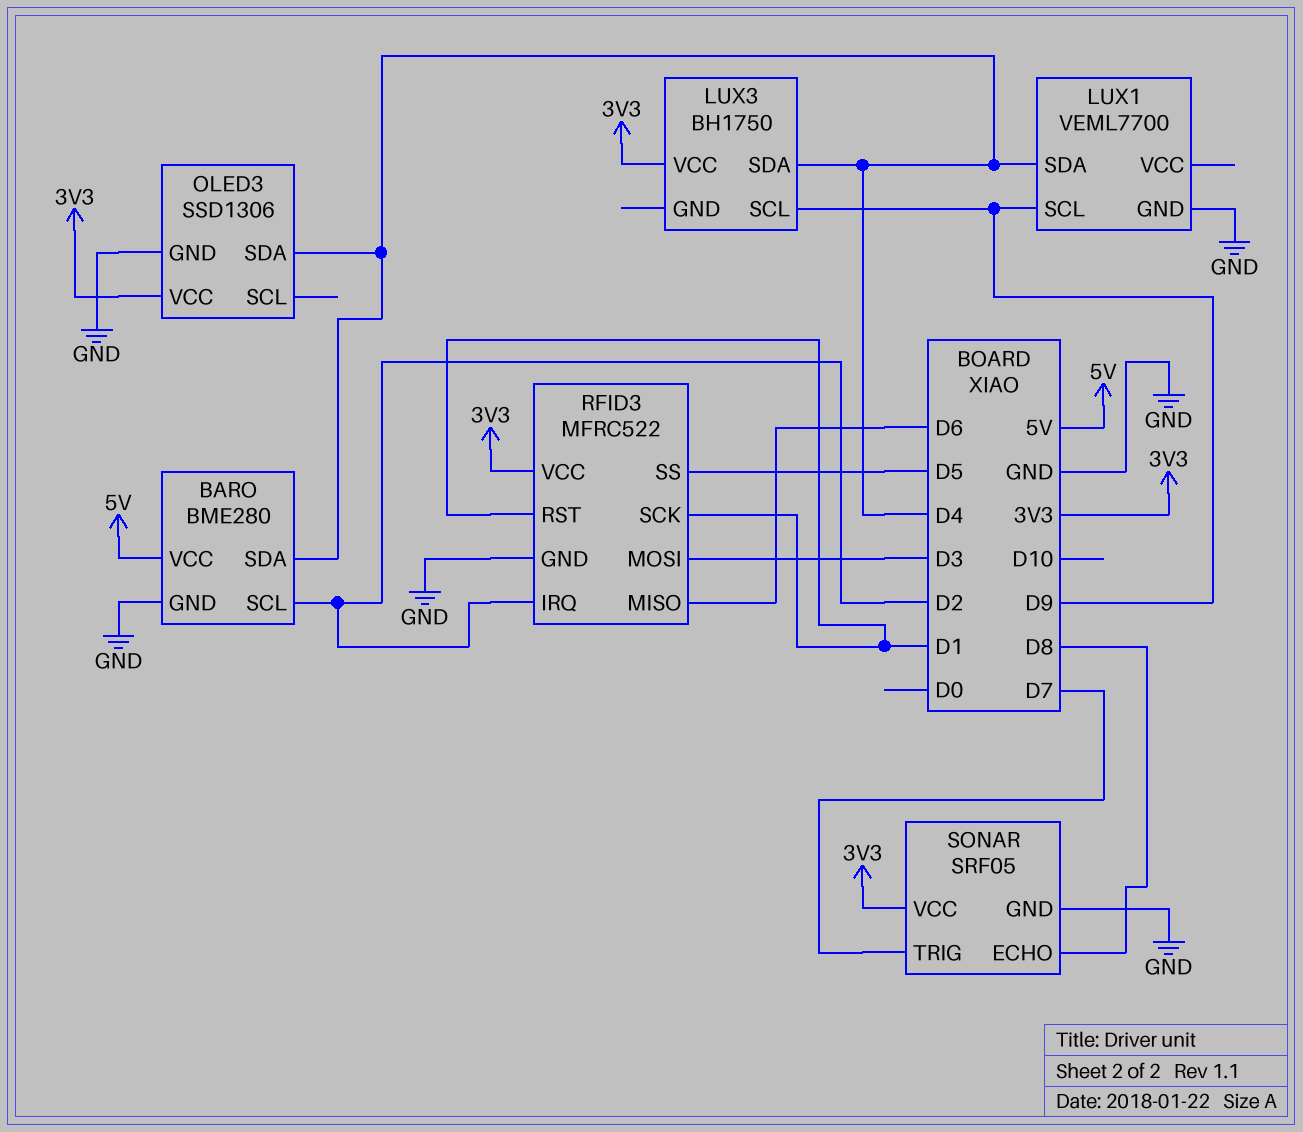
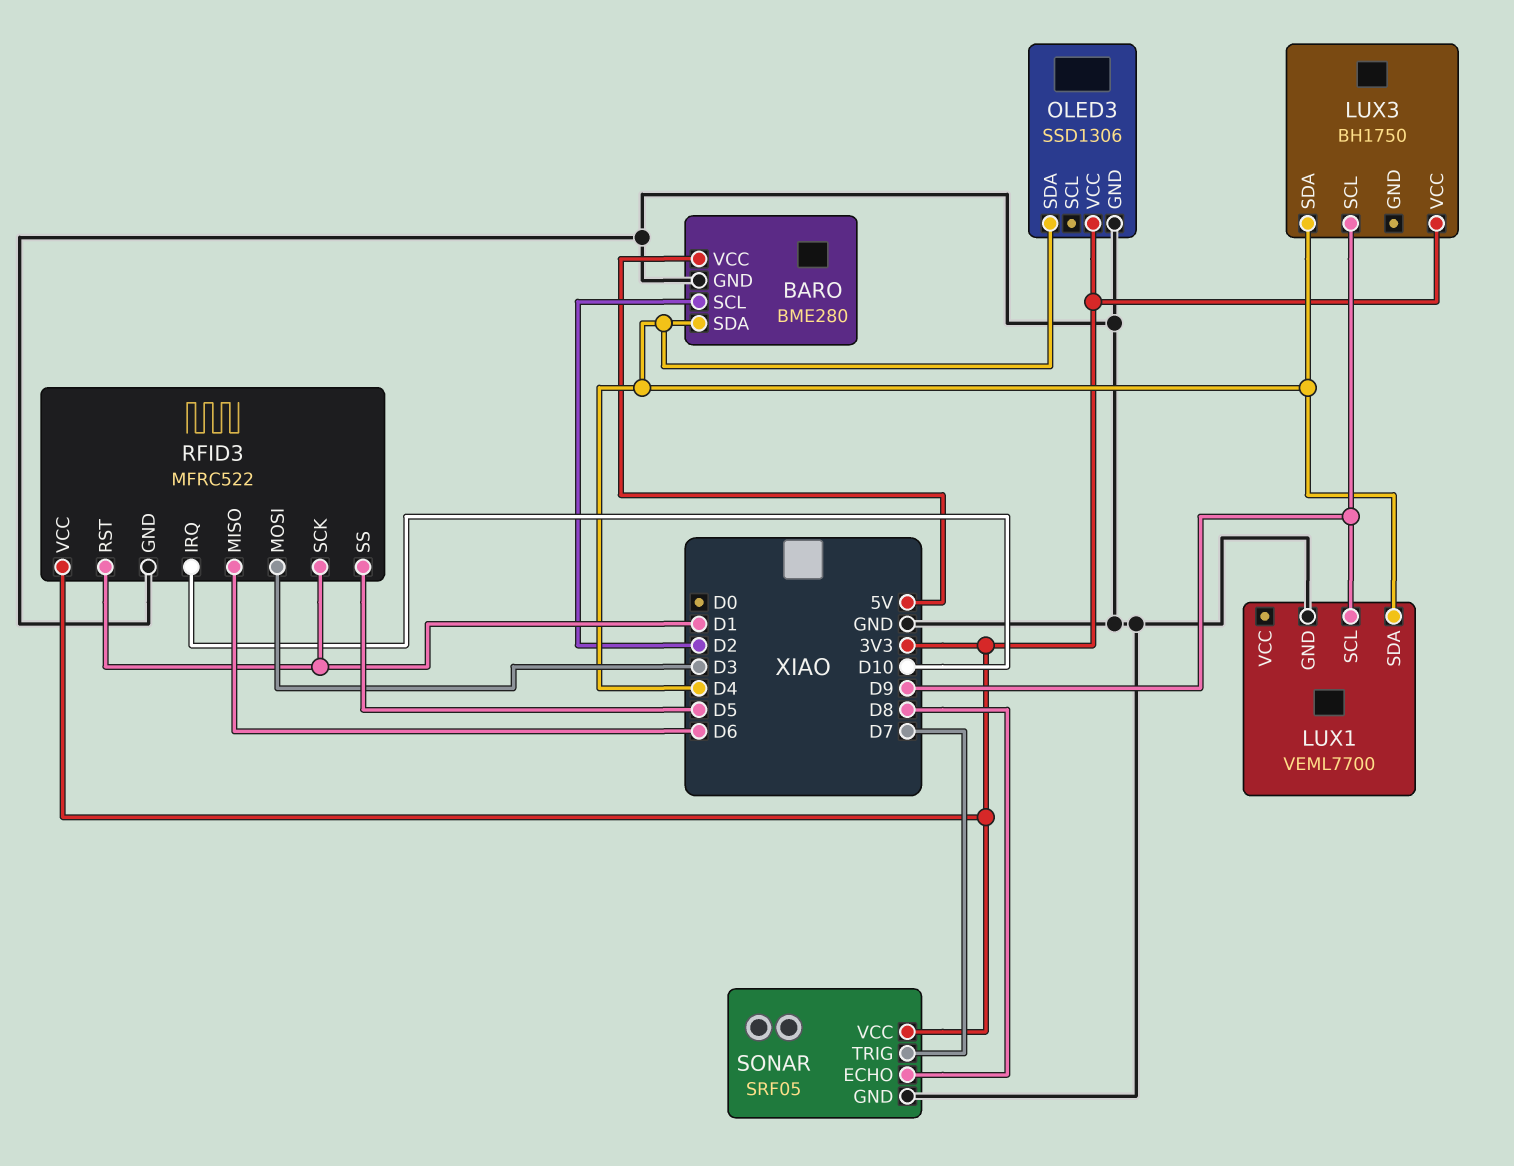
RFID3 pin IRQ: D2 -> D10

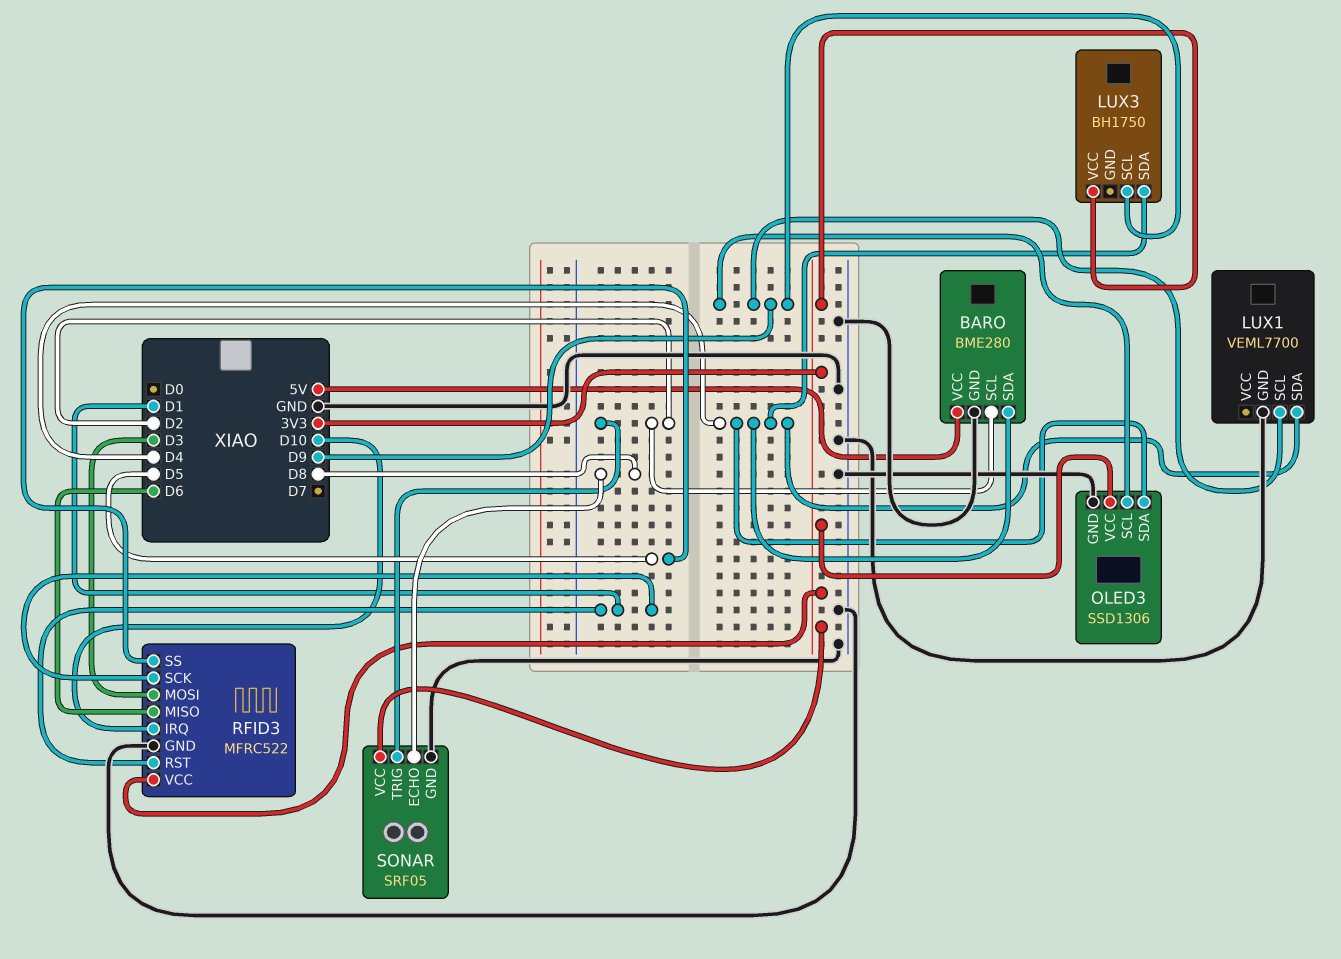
OLED3 pin SCL: none -> D9
SONAR pin TRIG: D7 -> D2

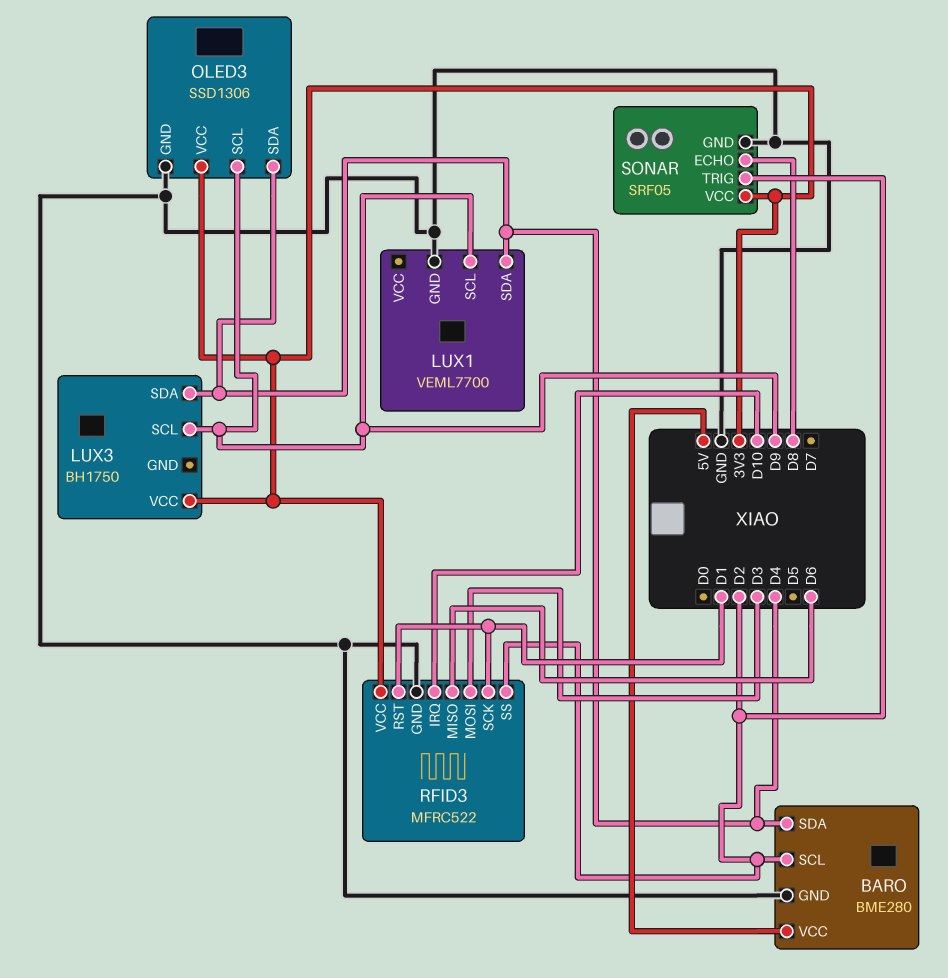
RFID3 pin SS: D5 -> D2

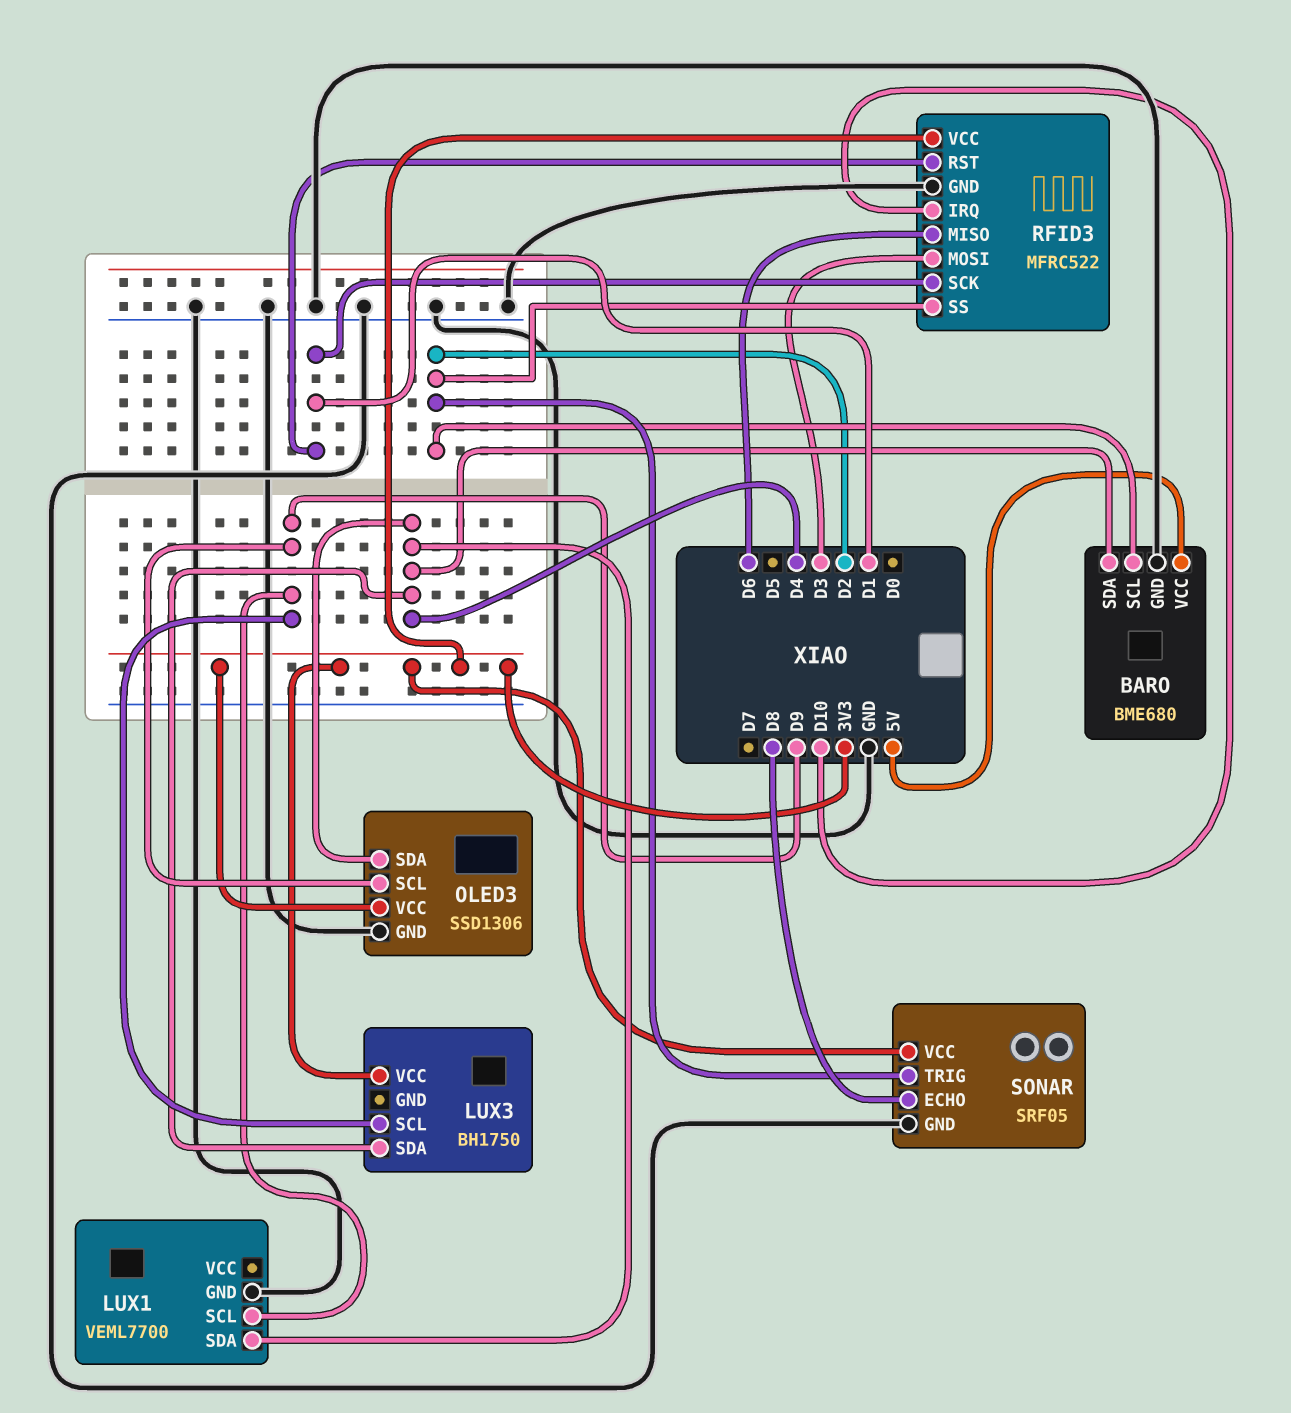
BARO: BME280 -> BME680

